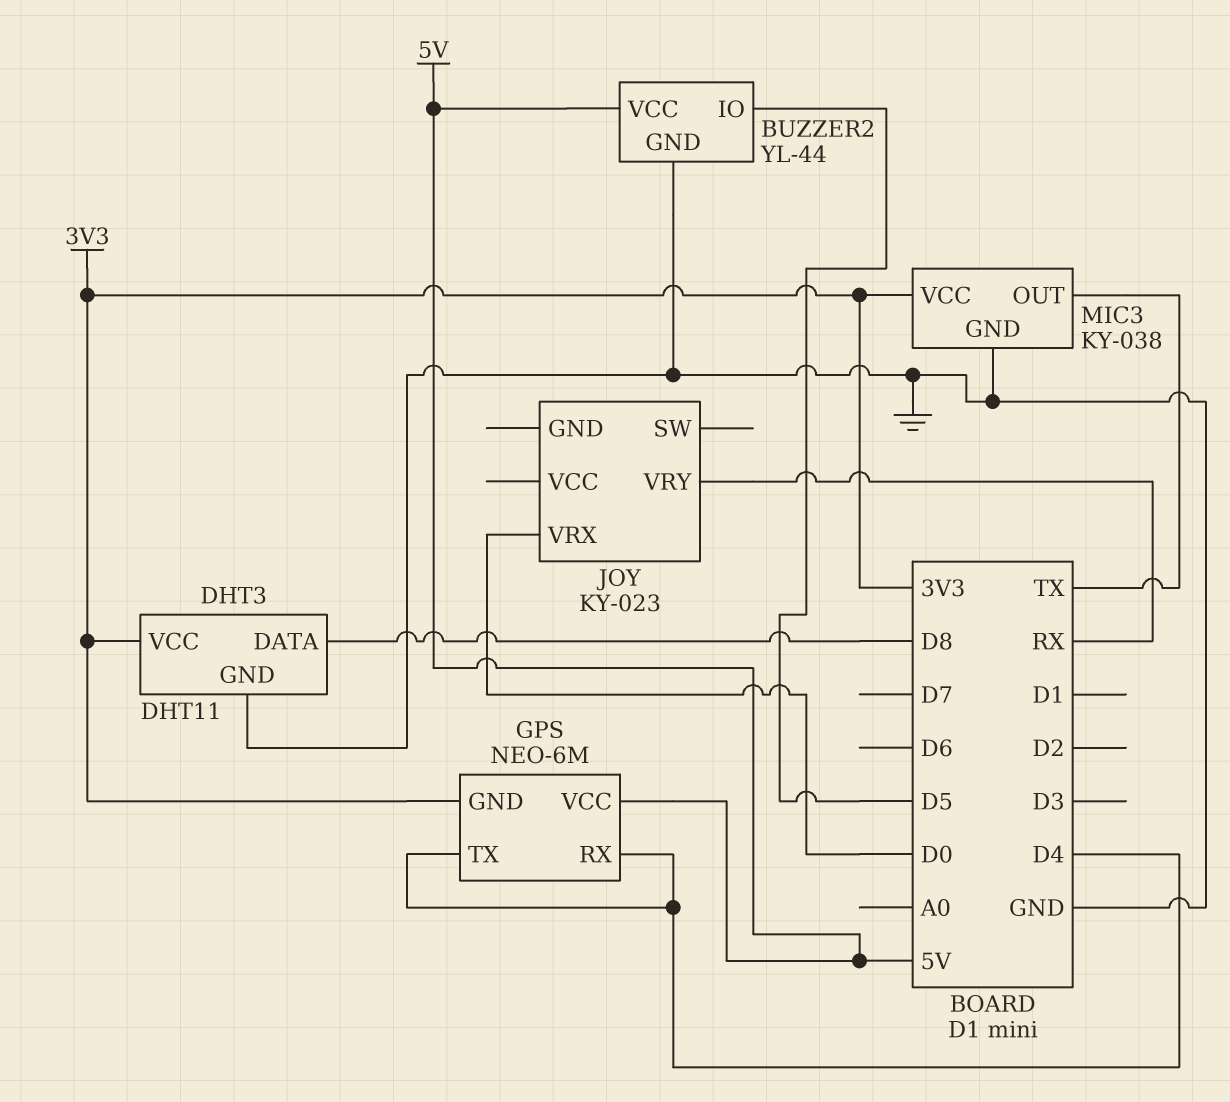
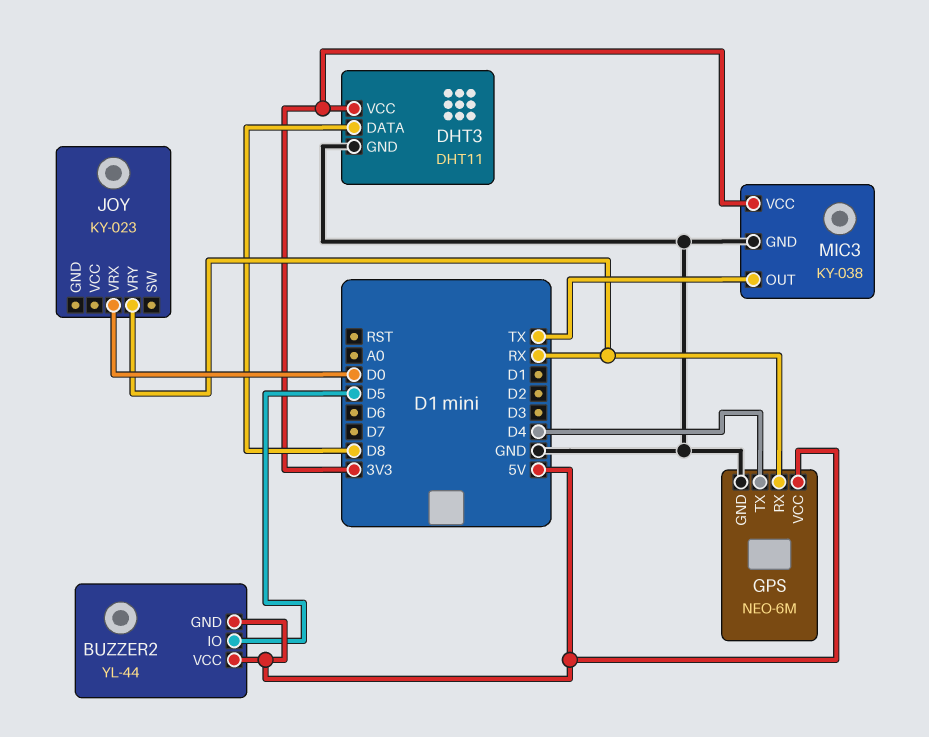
BUZZER2 pin GND: GND -> 5V
GPS pin GND: 3V3 -> GND
GPS pin RX: D4 -> RX

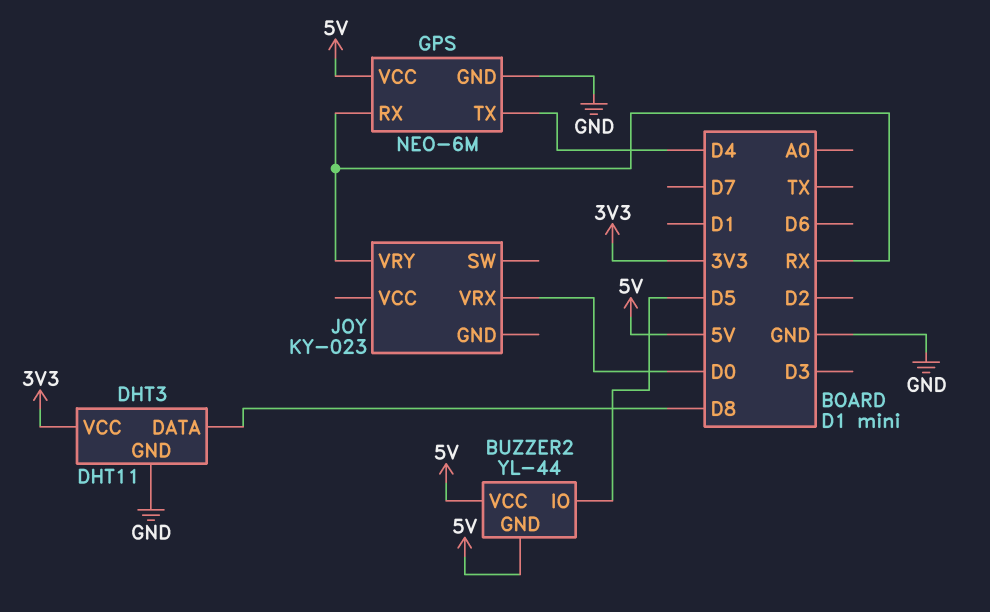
MIC3: KY-038 -> none
MIC3 pin GND: GND -> none
MIC3 pin OUT: TX -> none
MIC3 pin VCC: 3V3 -> none

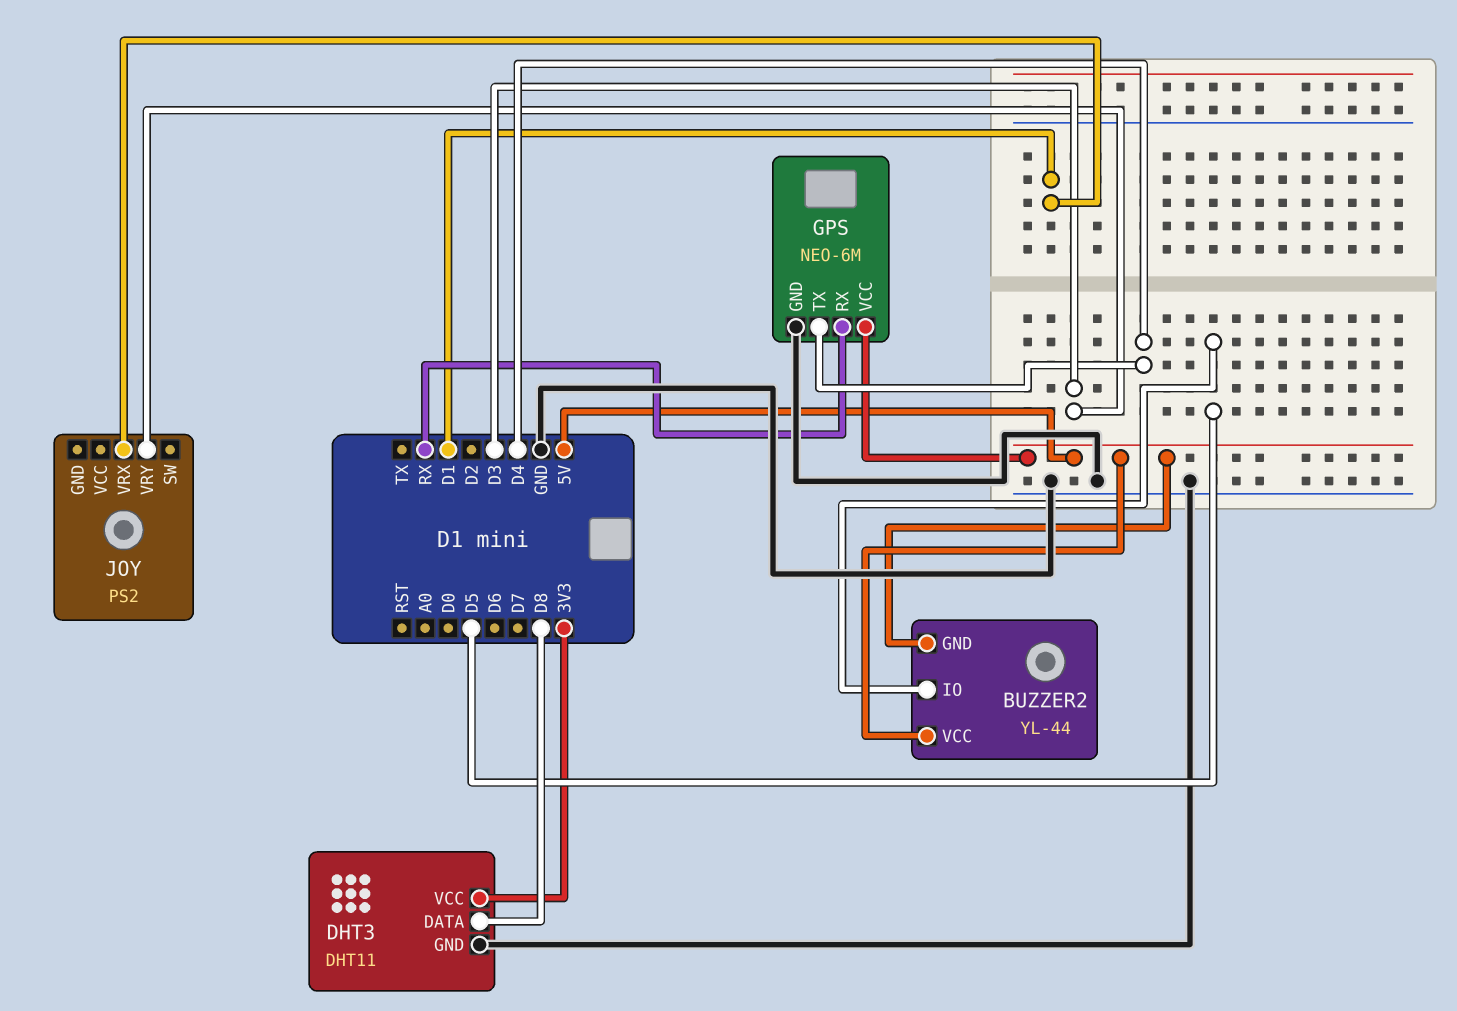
JOY: KY-023 -> PS2
JOY pin VRX: D0 -> D1
JOY pin VRY: RX -> D3

